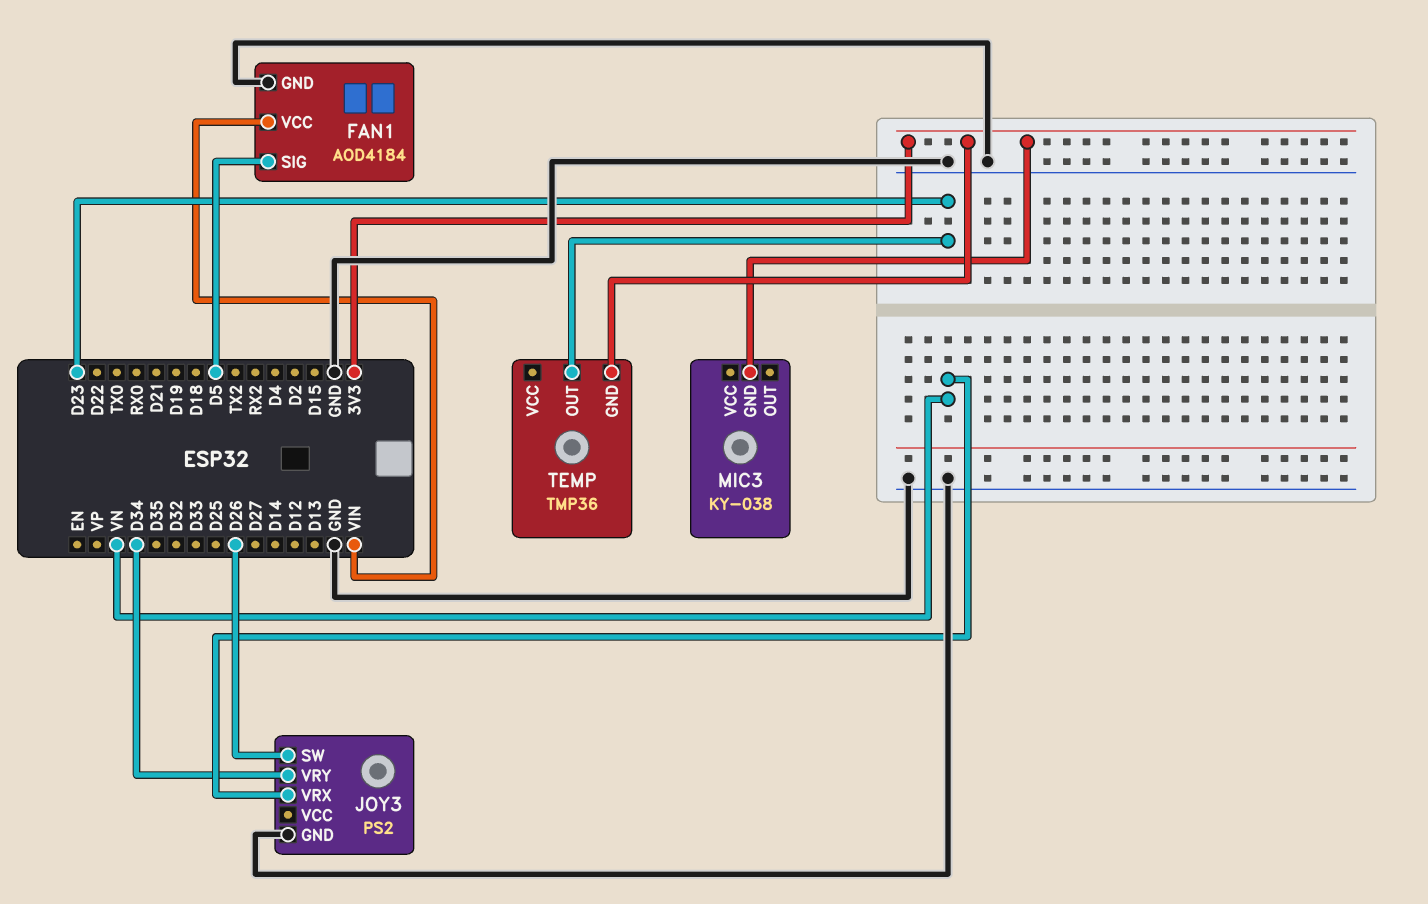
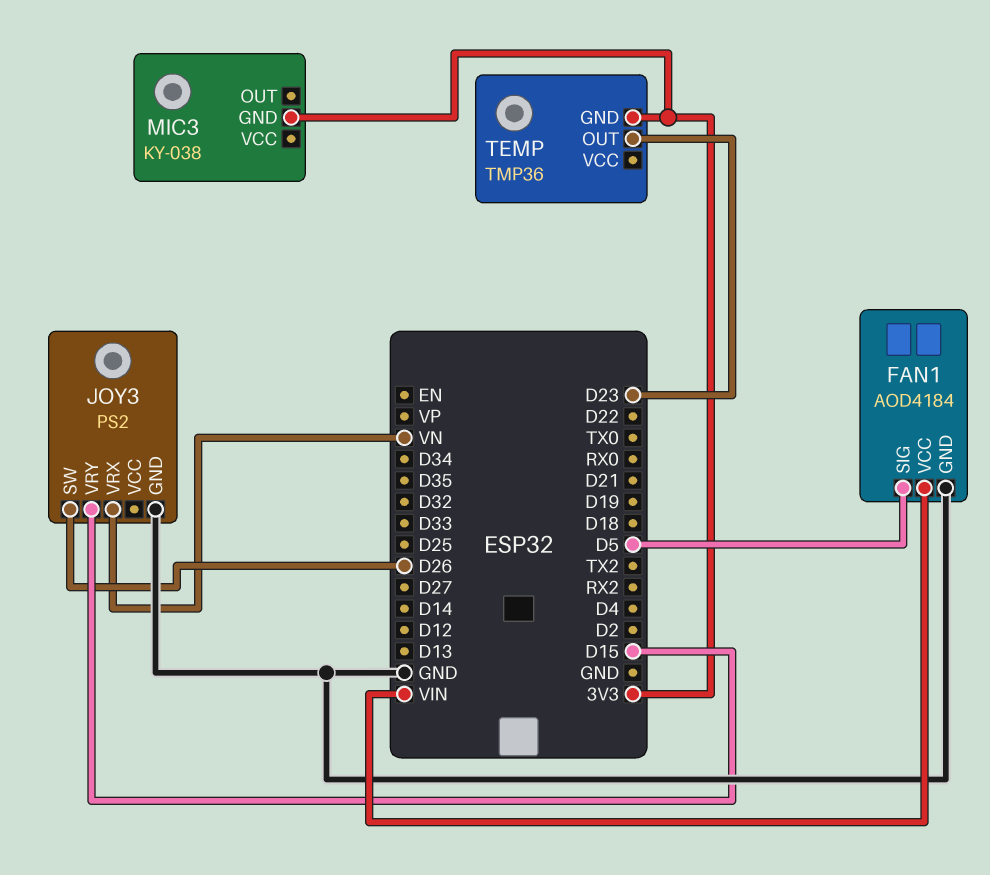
JOY3 pin VRY: D34 -> D15

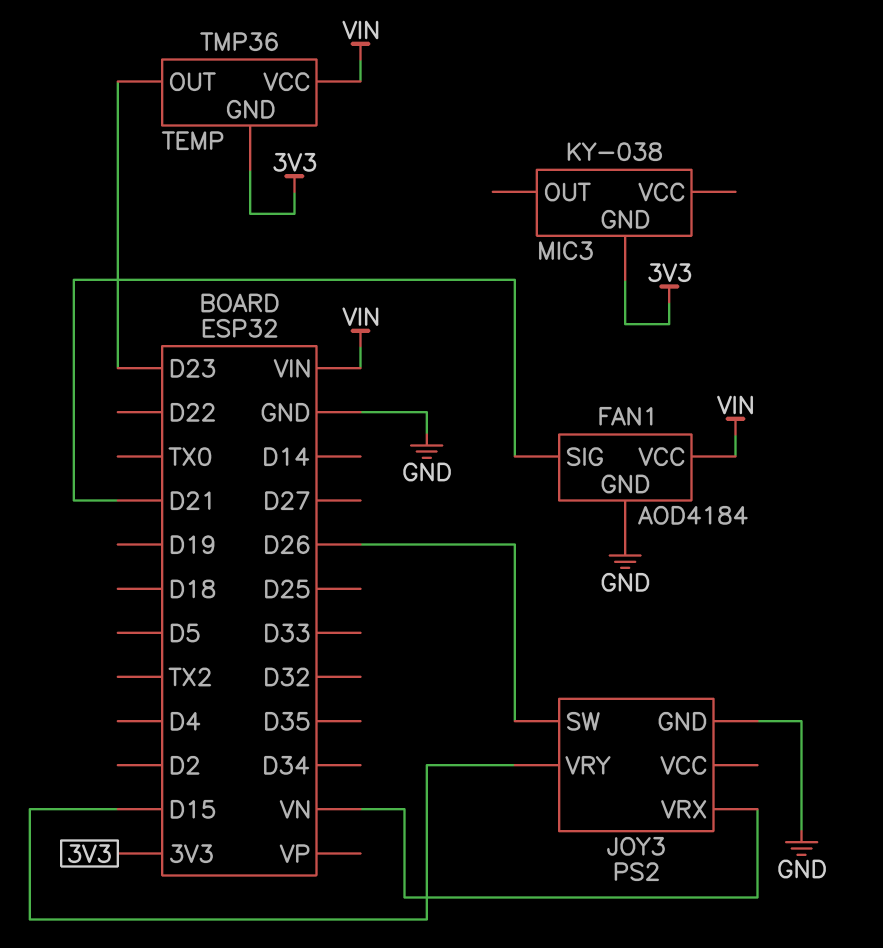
FAN1 pin SIG: D5 -> D21
TEMP pin VCC: none -> VIN

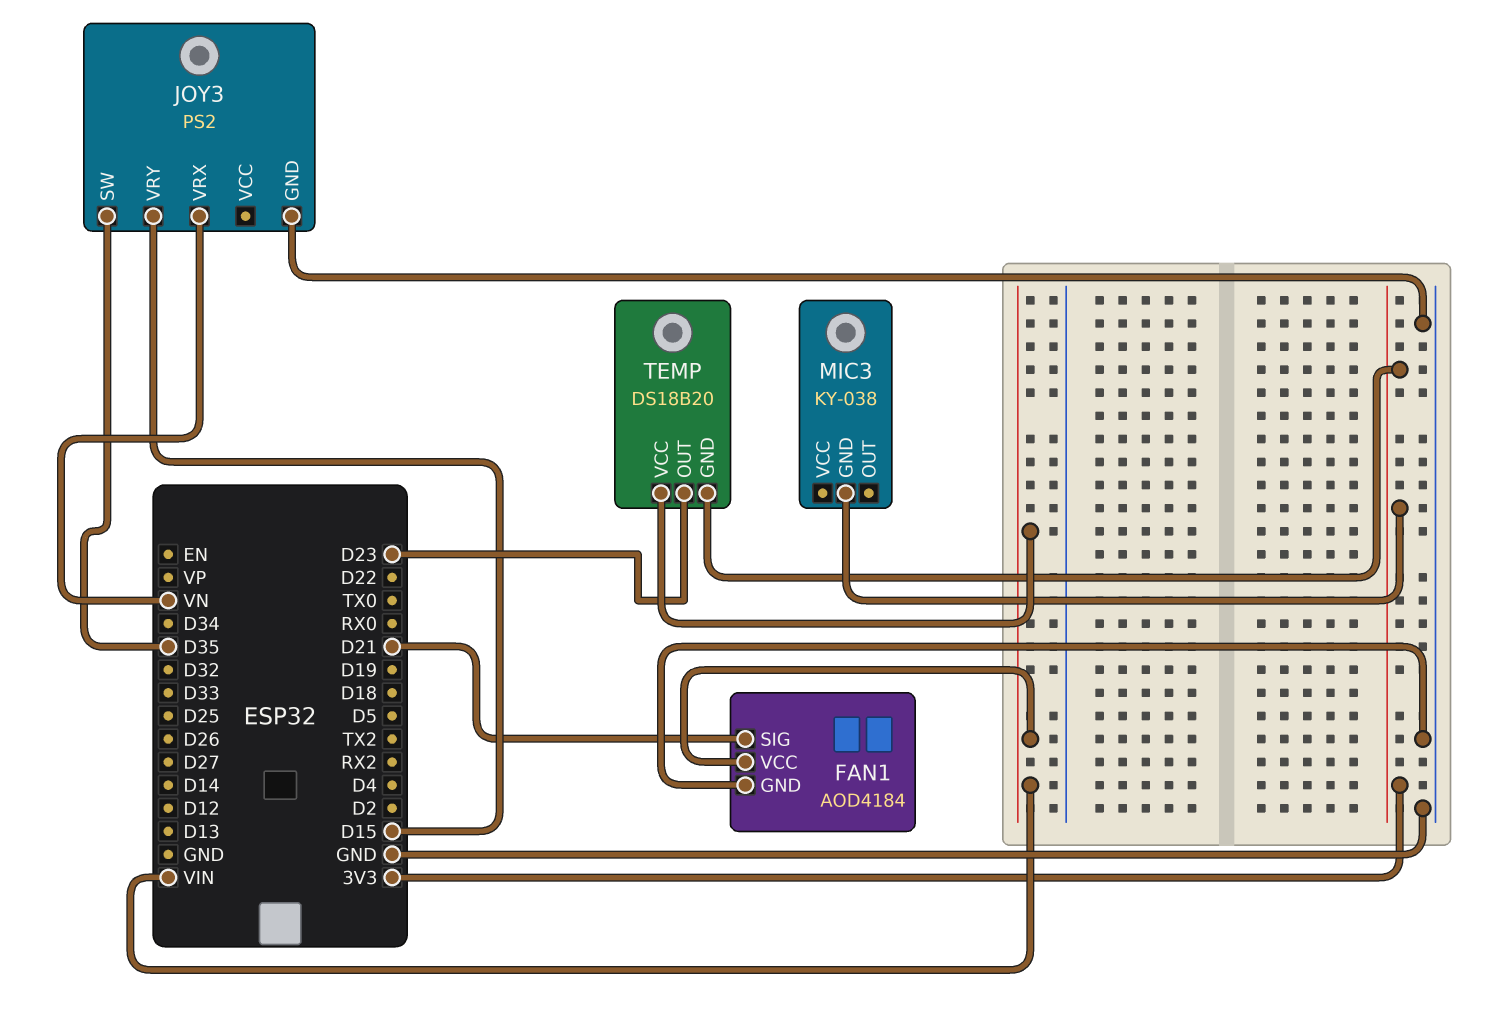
JOY3 pin SW: D26 -> D35
TEMP: TMP36 -> DS18B20

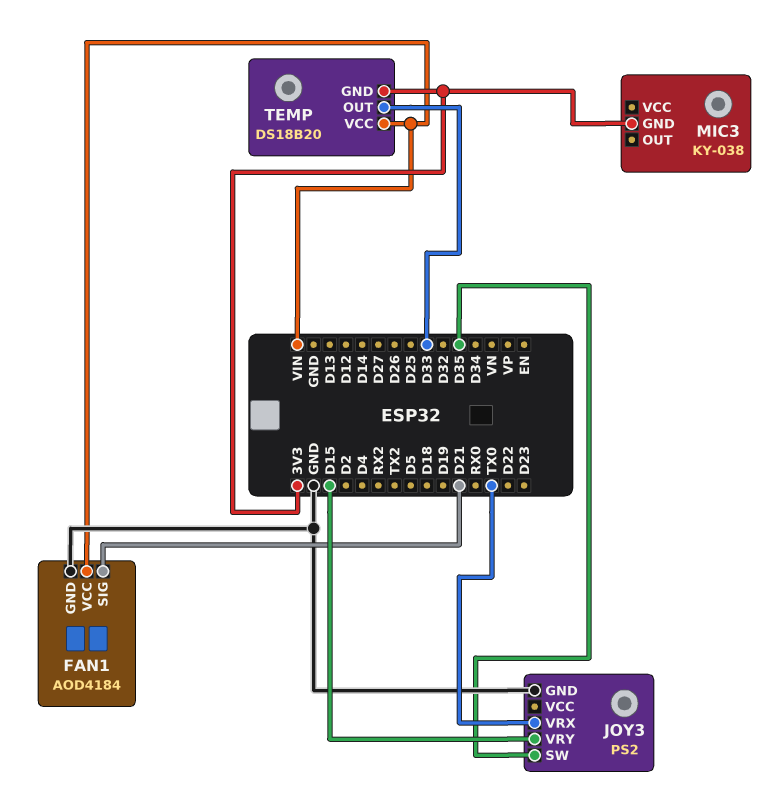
JOY3 pin VRX: VN -> TX0
TEMP pin OUT: D23 -> D33

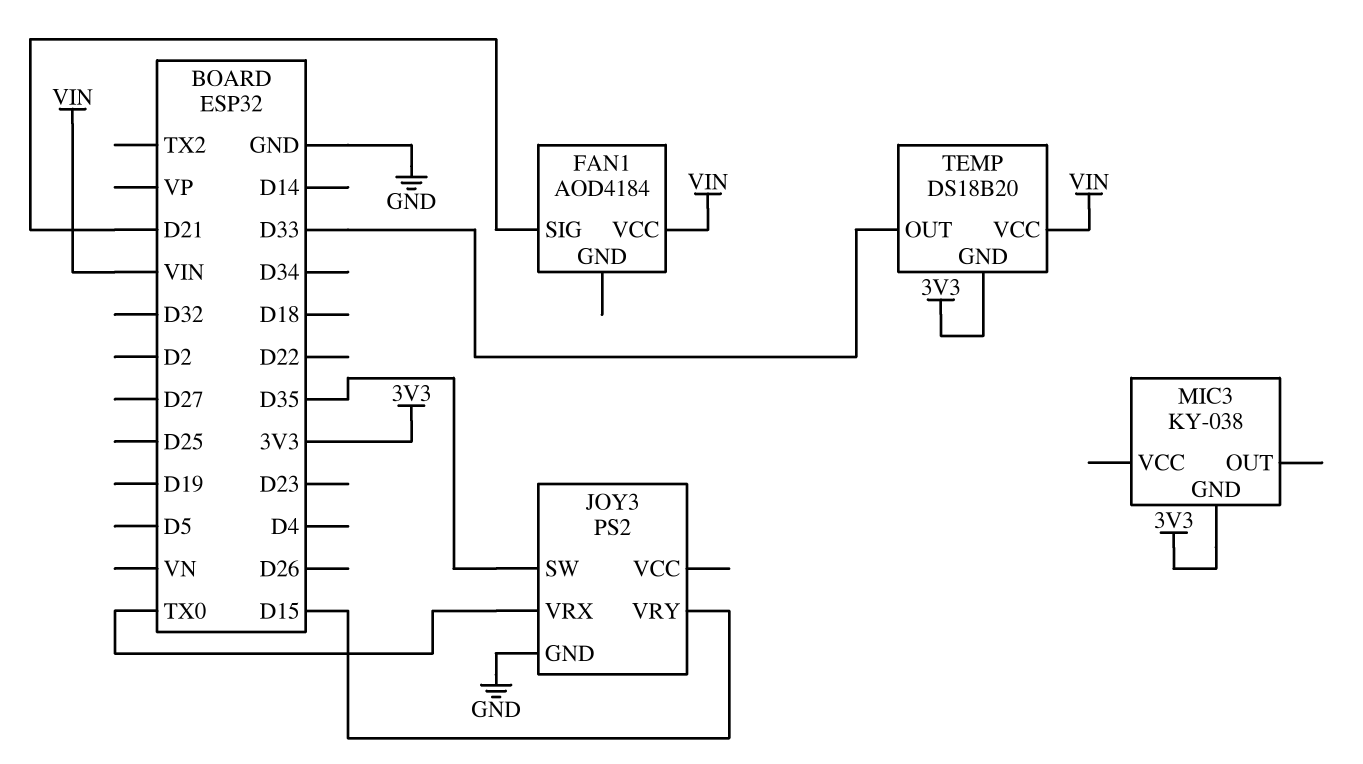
FAN1 pin GND: GND -> none

